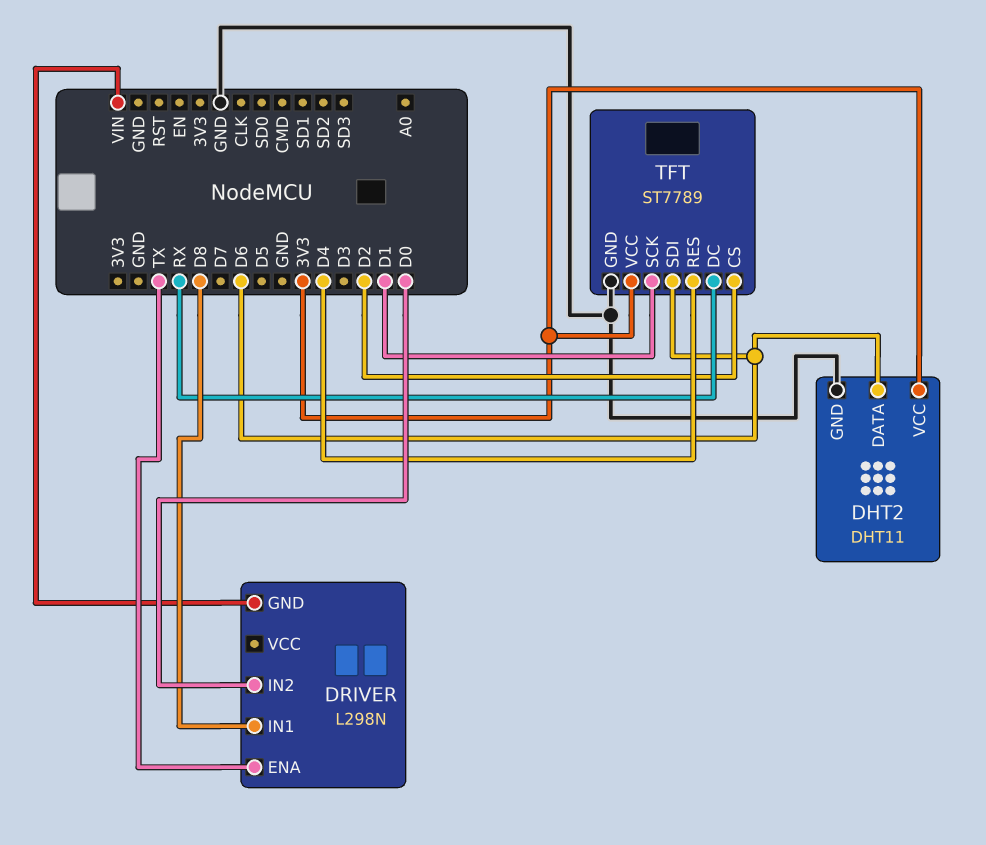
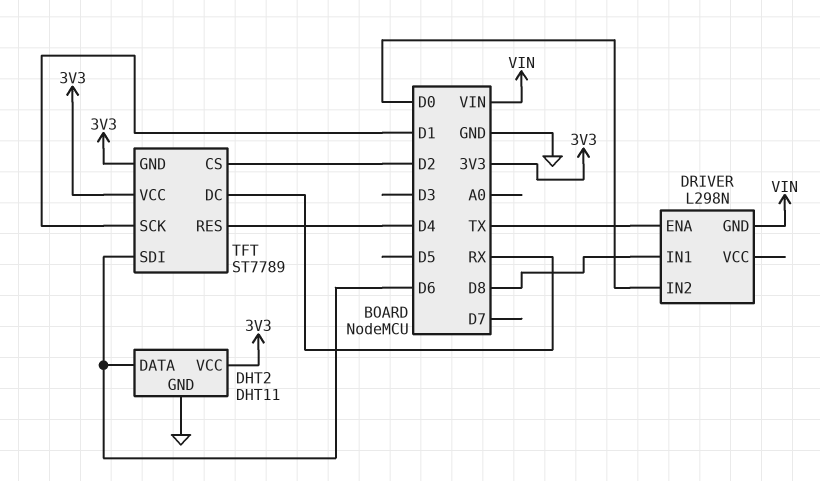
TFT pin GND: GND -> 3V3

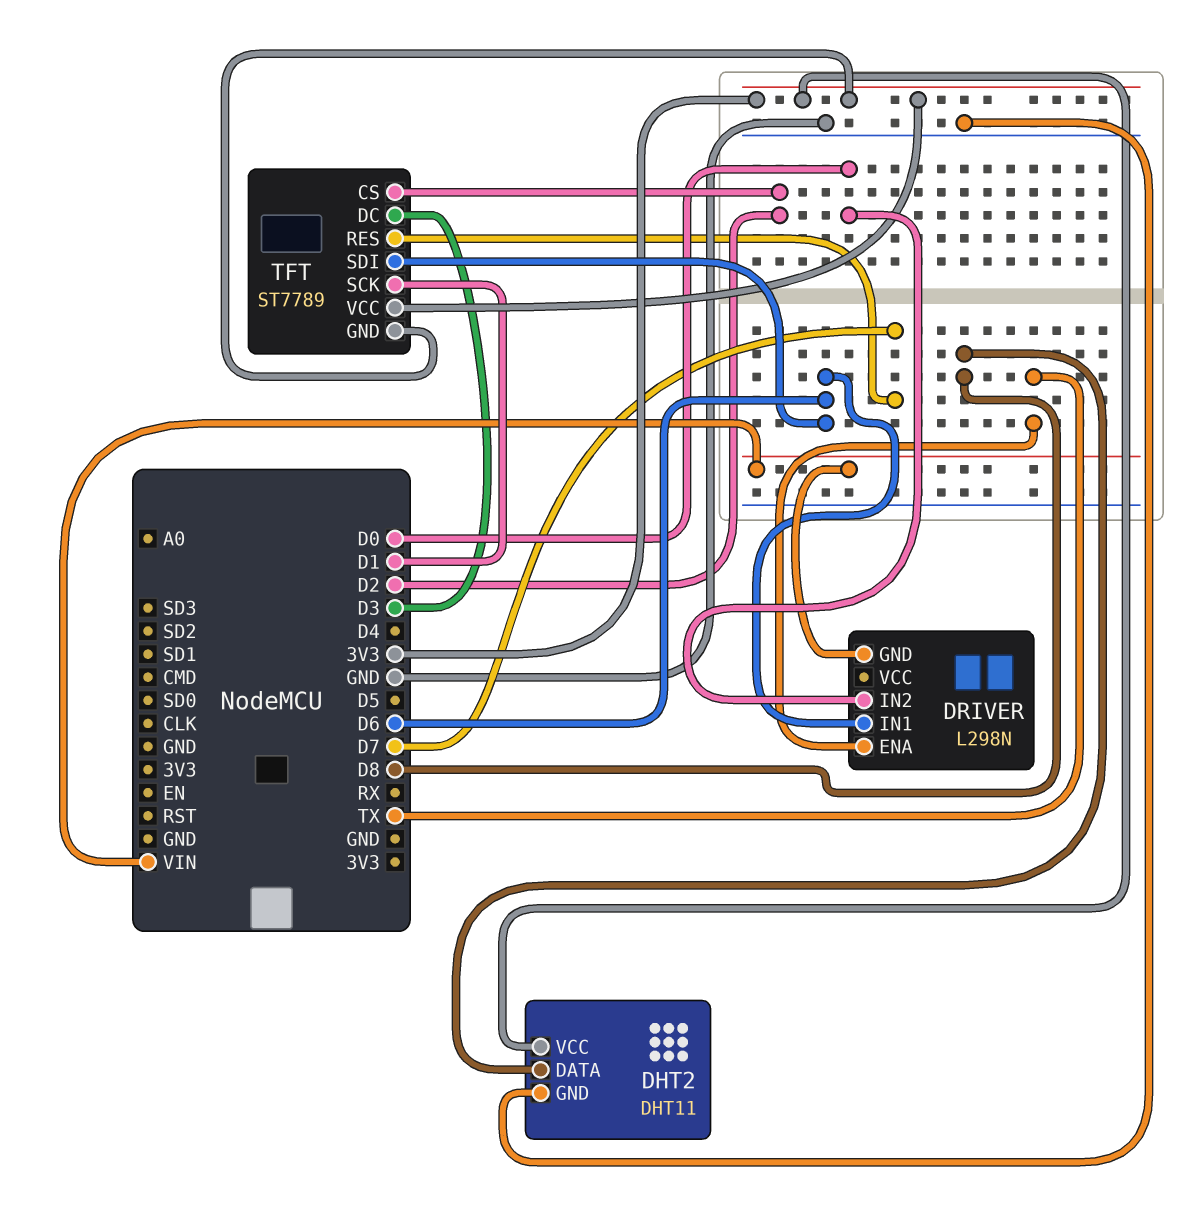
DHT2 pin DATA: D6 -> D8
DRIVER pin IN1: D8 -> D6
TFT pin DC: RX -> D3
TFT pin RES: D4 -> D7

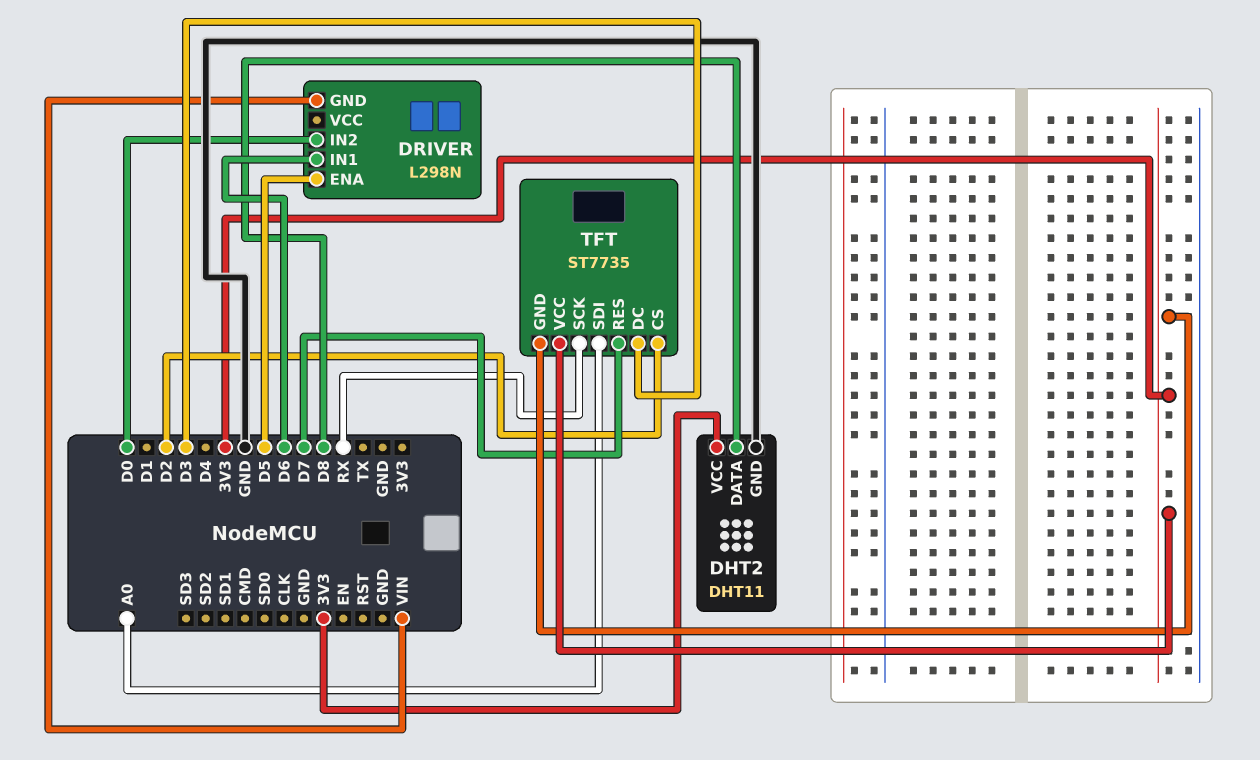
DRIVER pin ENA: TX -> D5
TFT: ST7789 -> ST7735
TFT pin SCK: D1 -> RX
TFT pin SDI: D6 -> A0

